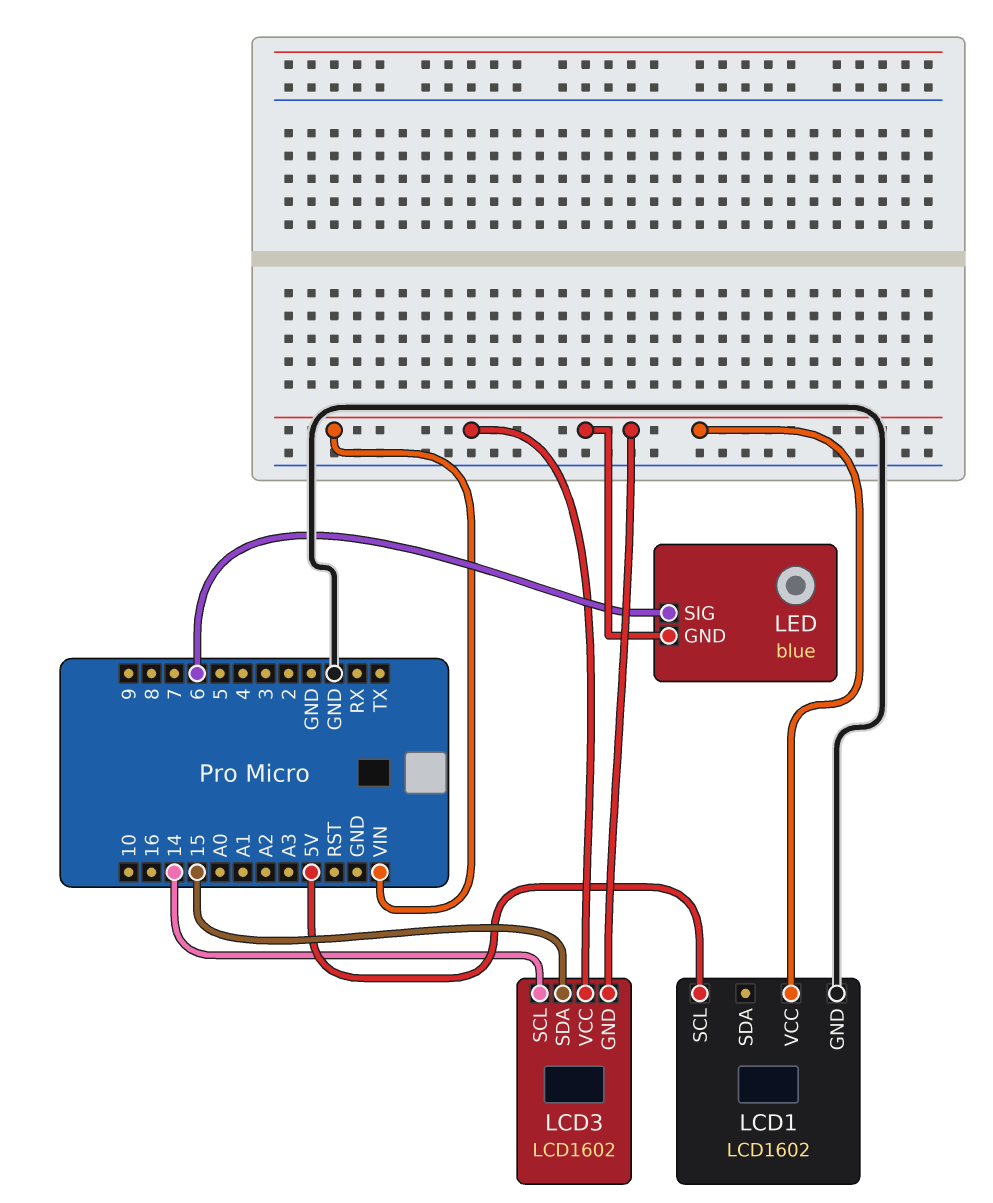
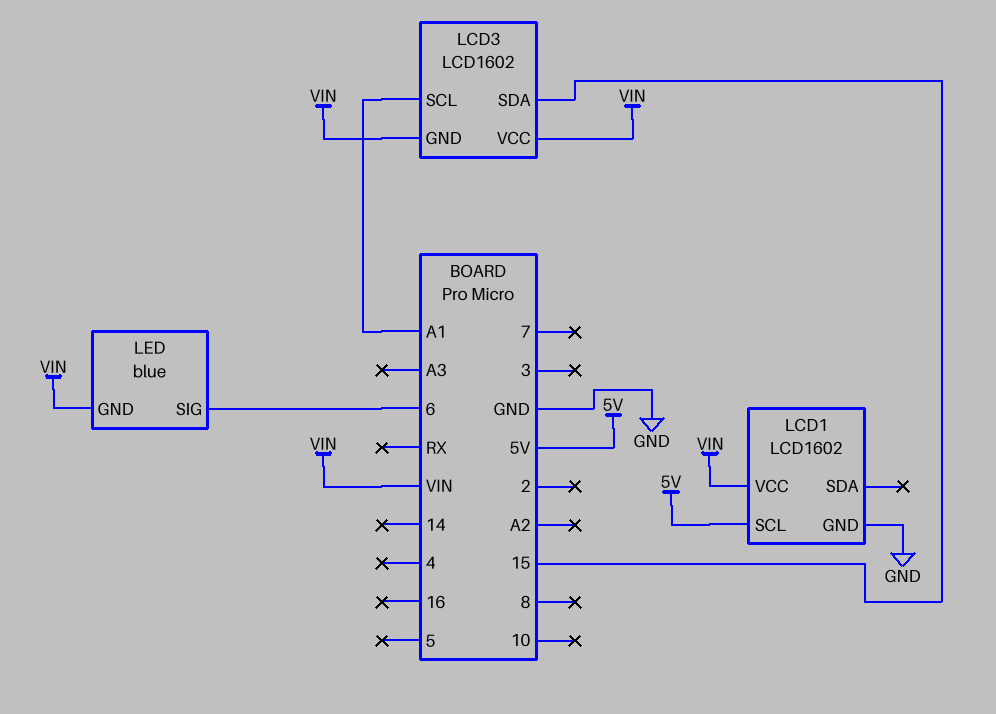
LCD3 pin SCL: 14 -> A1

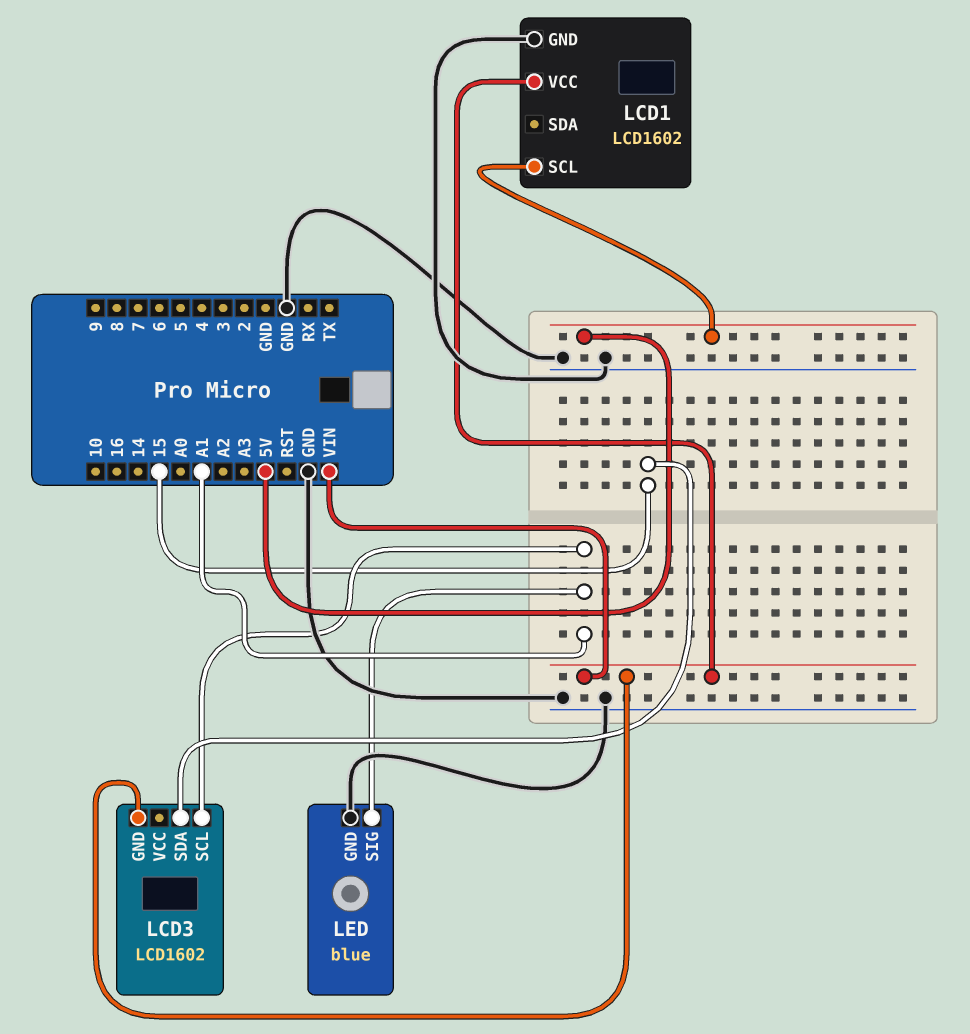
LCD3 pin VCC: VIN -> none
LED pin GND: VIN -> GND
LED pin SIG: 6 -> A1

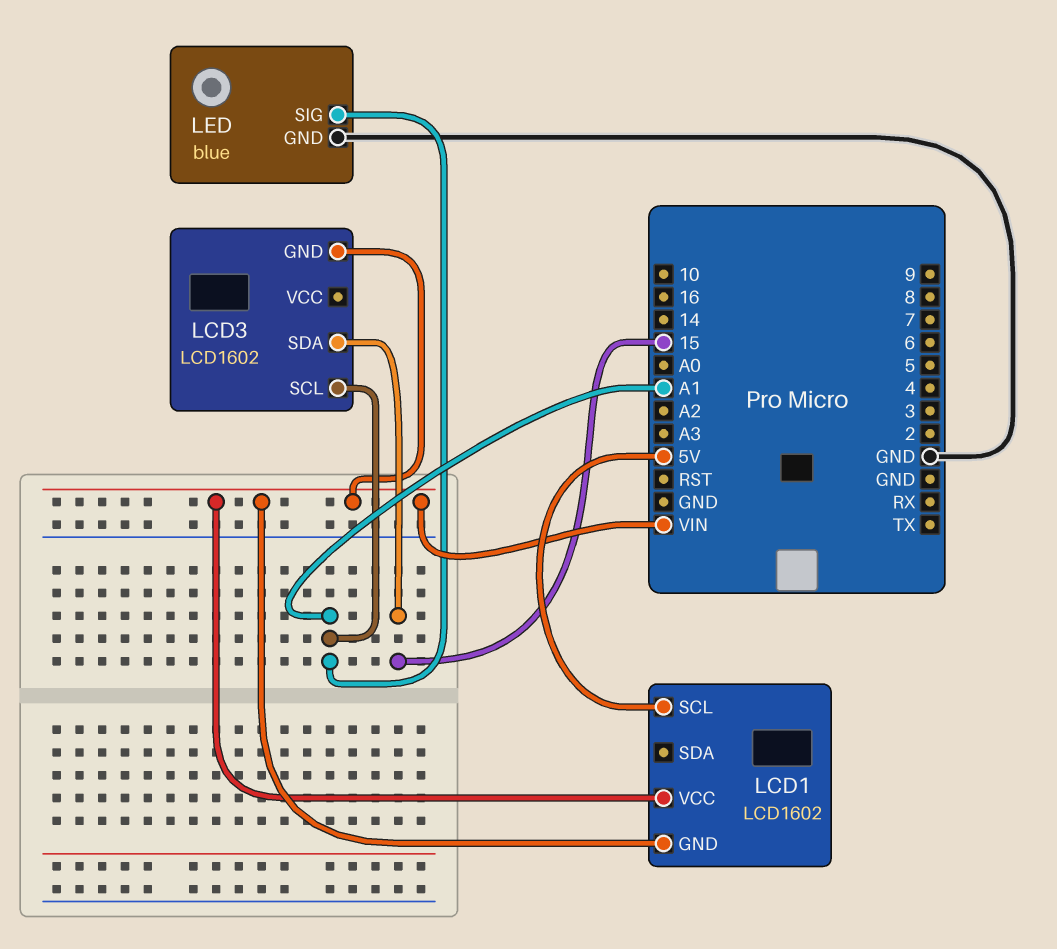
LCD1 pin GND: GND -> VIN

